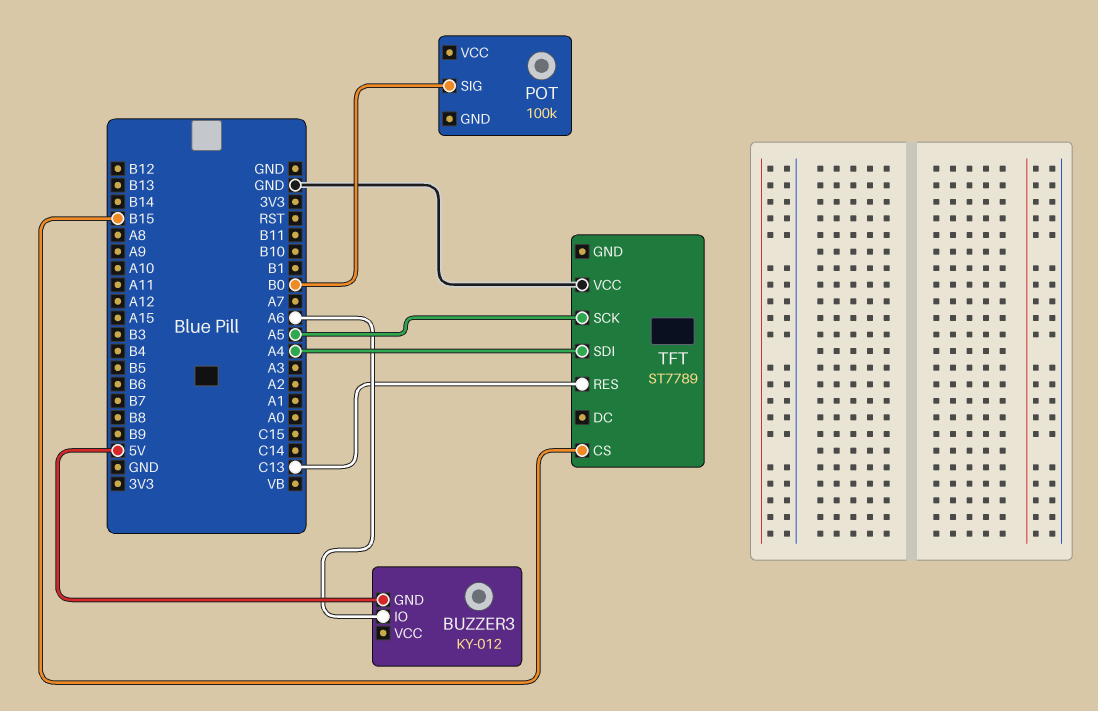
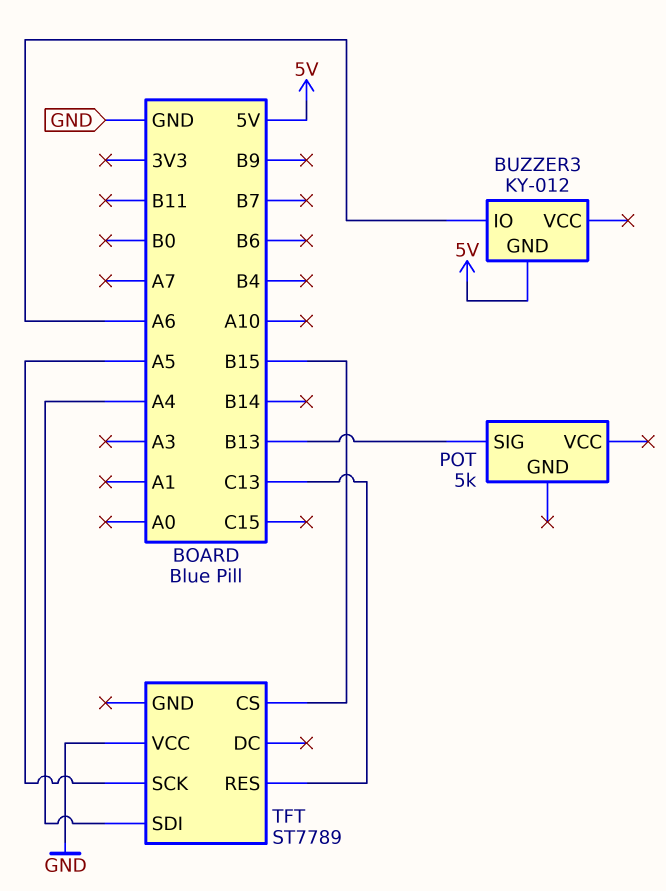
POT: 100k -> 5k
POT pin SIG: B0 -> B13

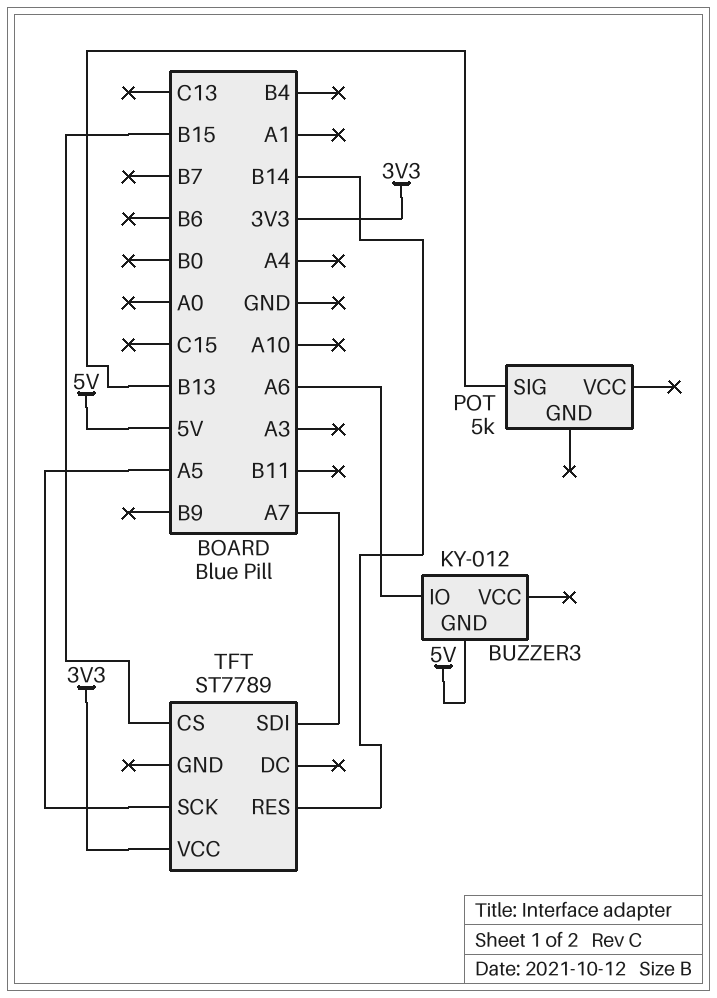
TFT pin RES: C13 -> B14
TFT pin SDI: A4 -> A7
TFT pin VCC: GND -> 3V3

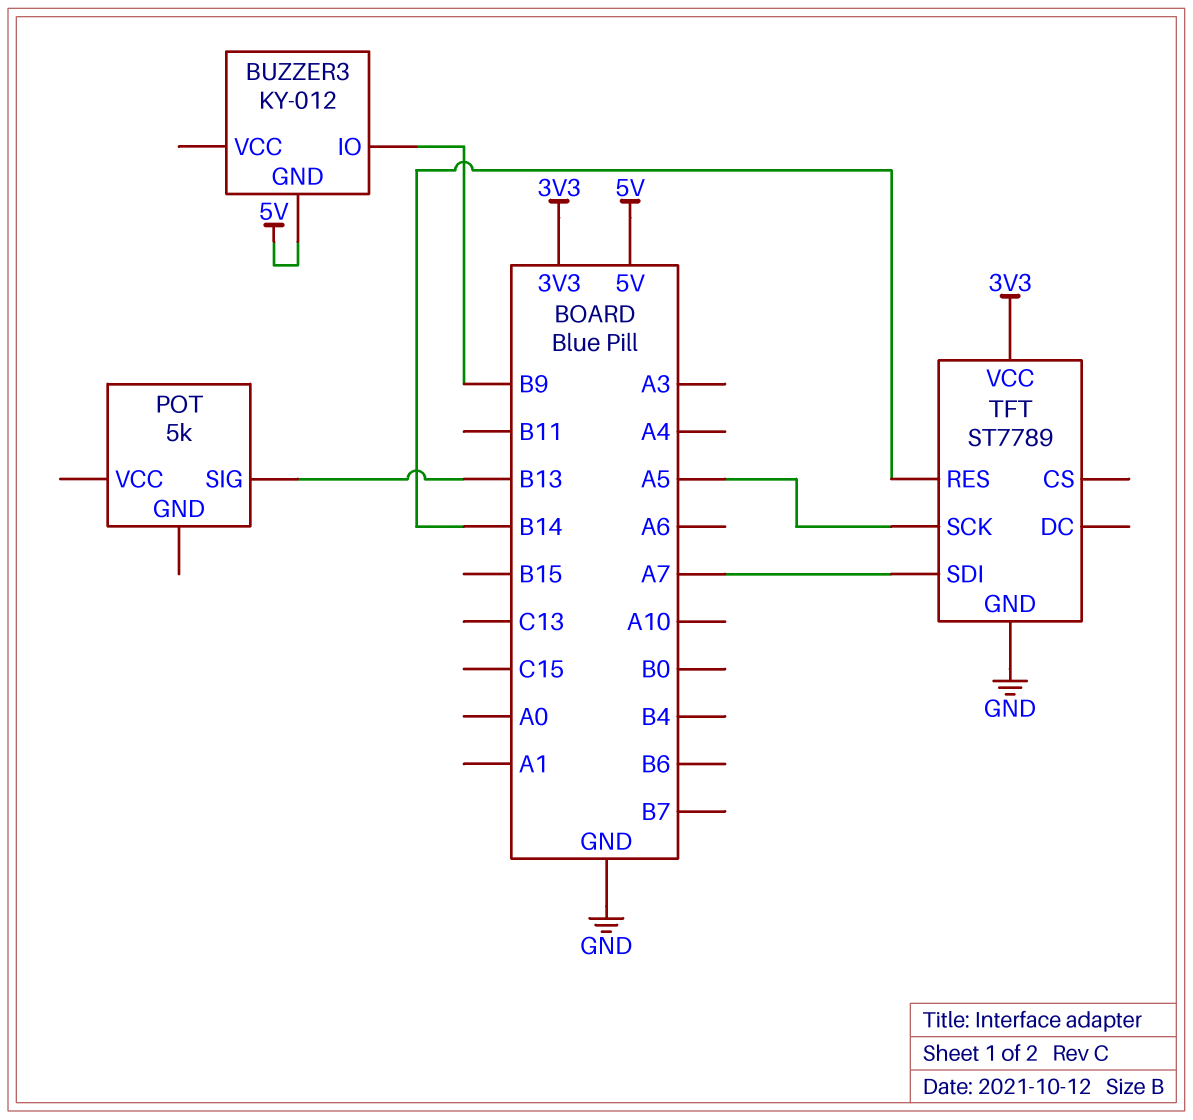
BUZZER3 pin IO: A6 -> B9
TFT pin CS: B15 -> none
TFT pin GND: none -> GND

